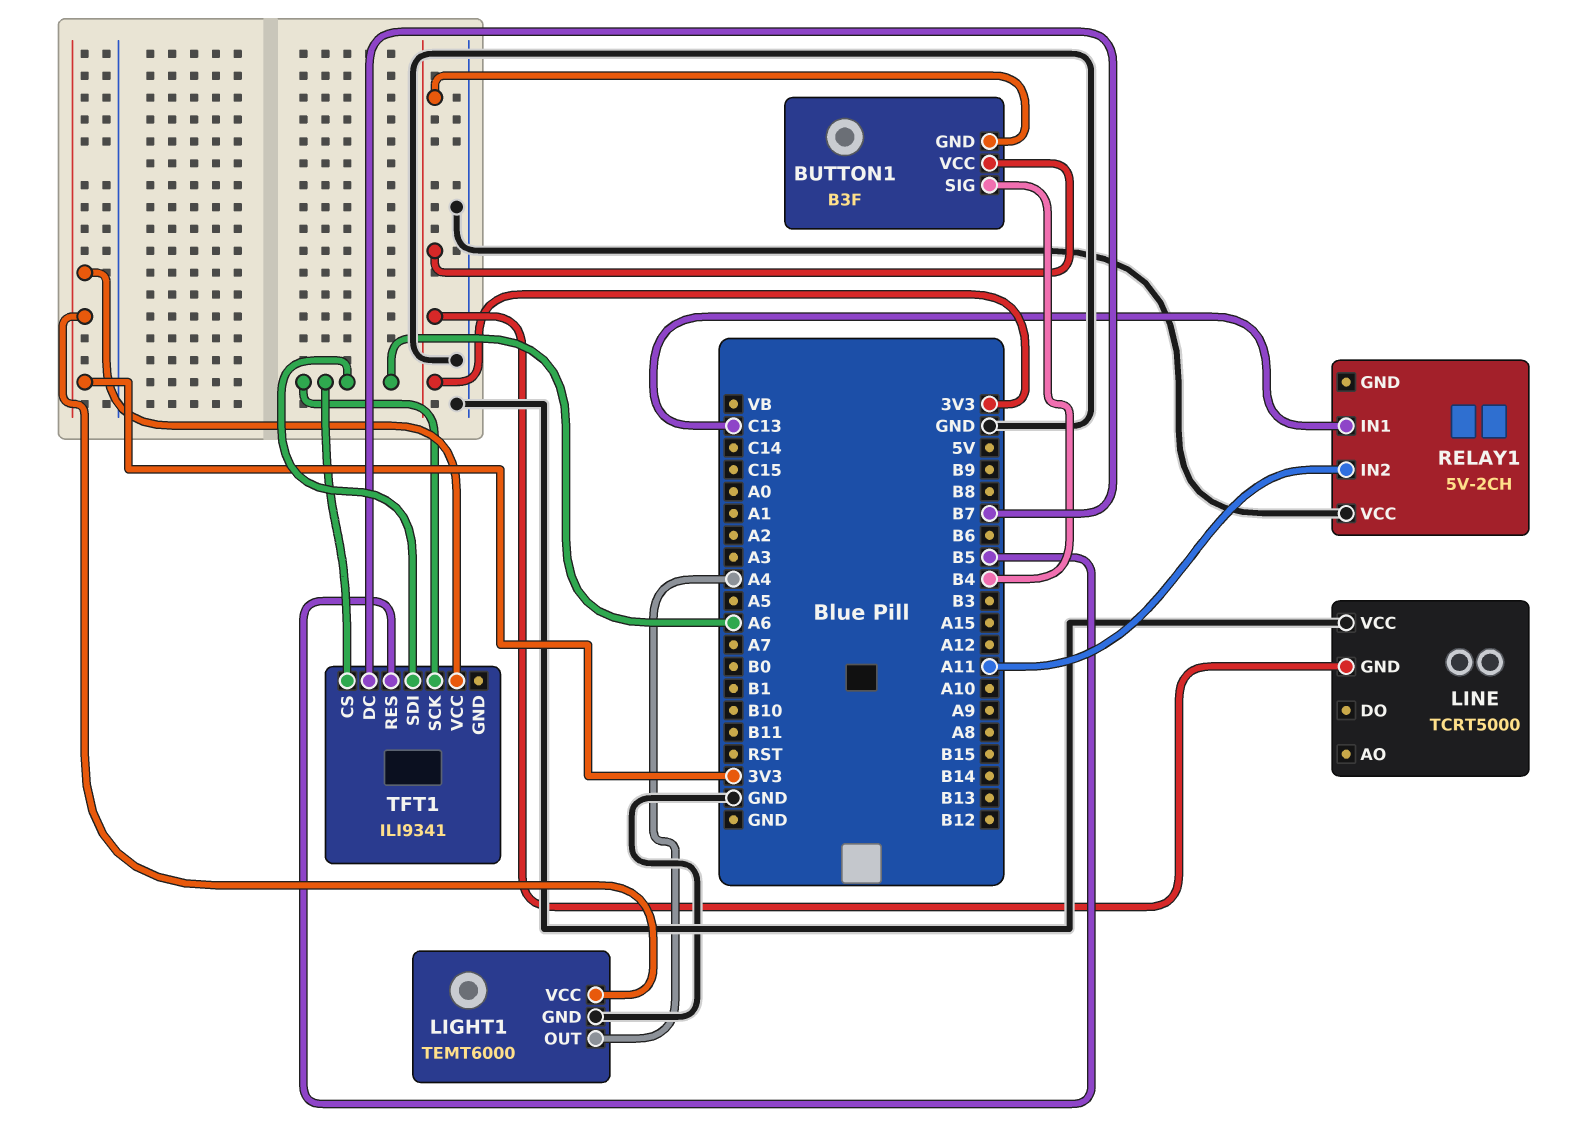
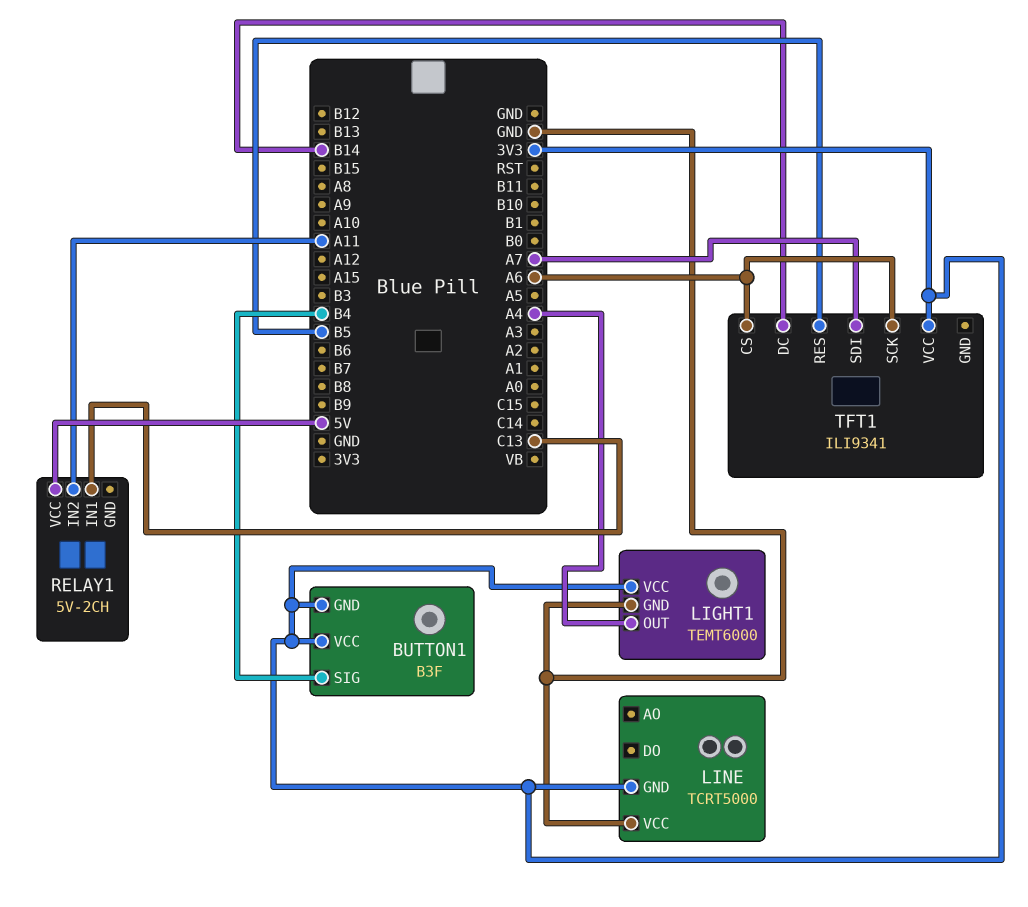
RELAY1 pin VCC: GND -> 5V
TFT1 pin DC: B7 -> B14
TFT1 pin SDI: A6 -> A7

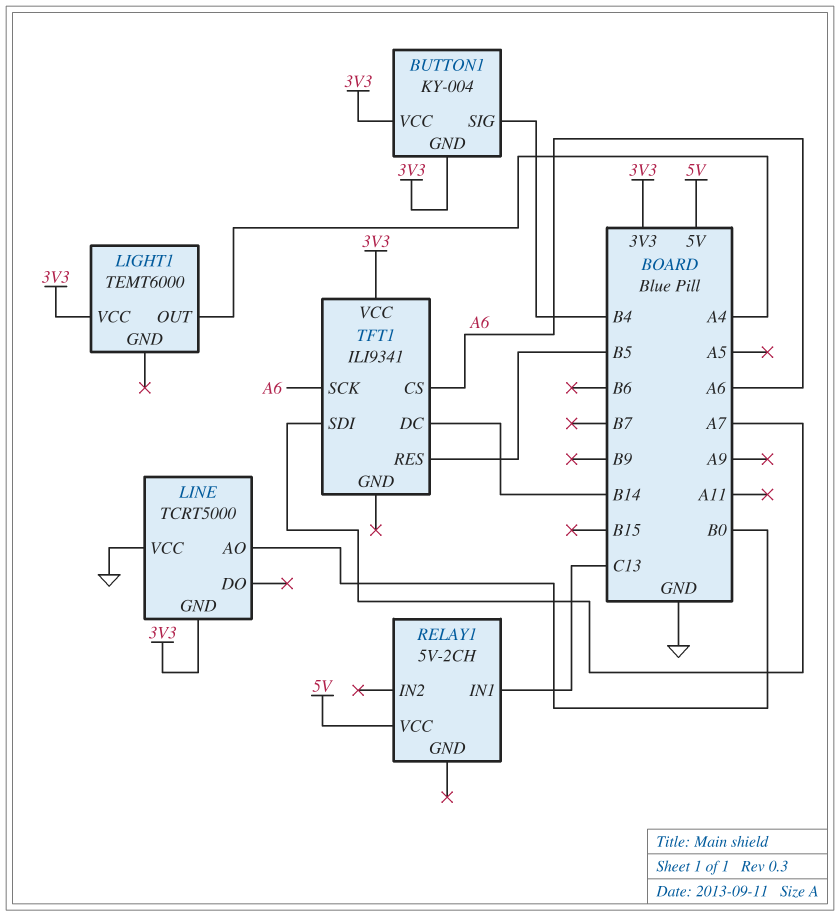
BUTTON1: B3F -> KY-004
LIGHT1 pin GND: GND -> none
LINE pin AO: none -> B0
RELAY1 pin IN2: A11 -> none

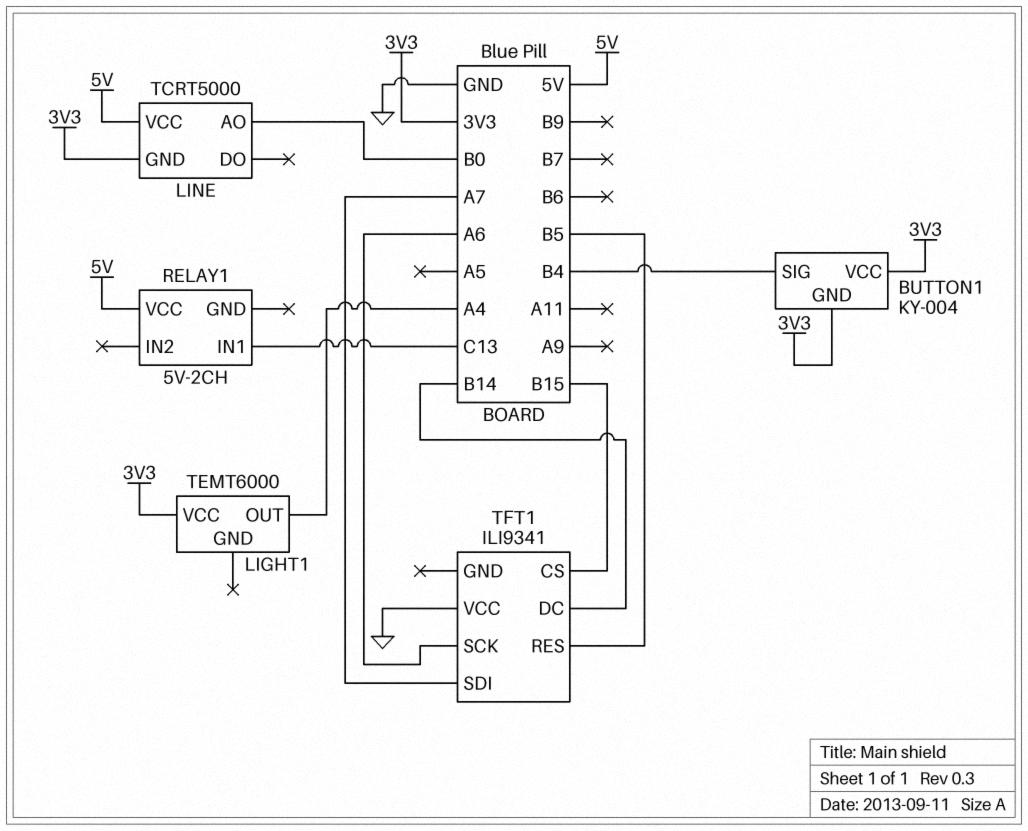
LINE pin VCC: GND -> 5V
TFT1 pin CS: A6 -> B15
TFT1 pin VCC: 3V3 -> GND

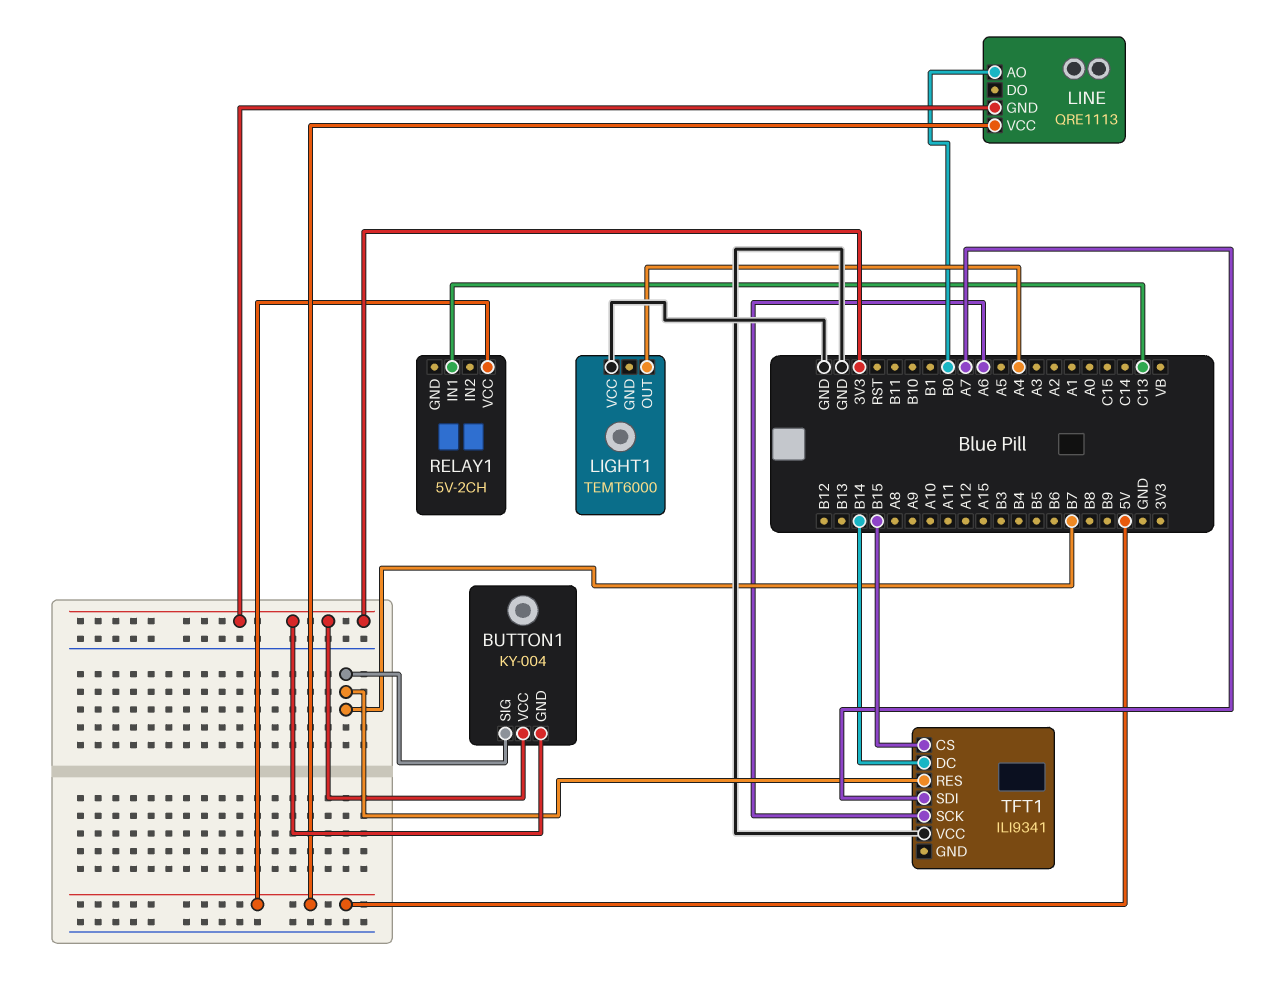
BUTTON1 pin SIG: B4 -> B7
LIGHT1 pin VCC: 3V3 -> GND
LINE: TCRT5000 -> QRE1113
TFT1 pin RES: B5 -> B7

